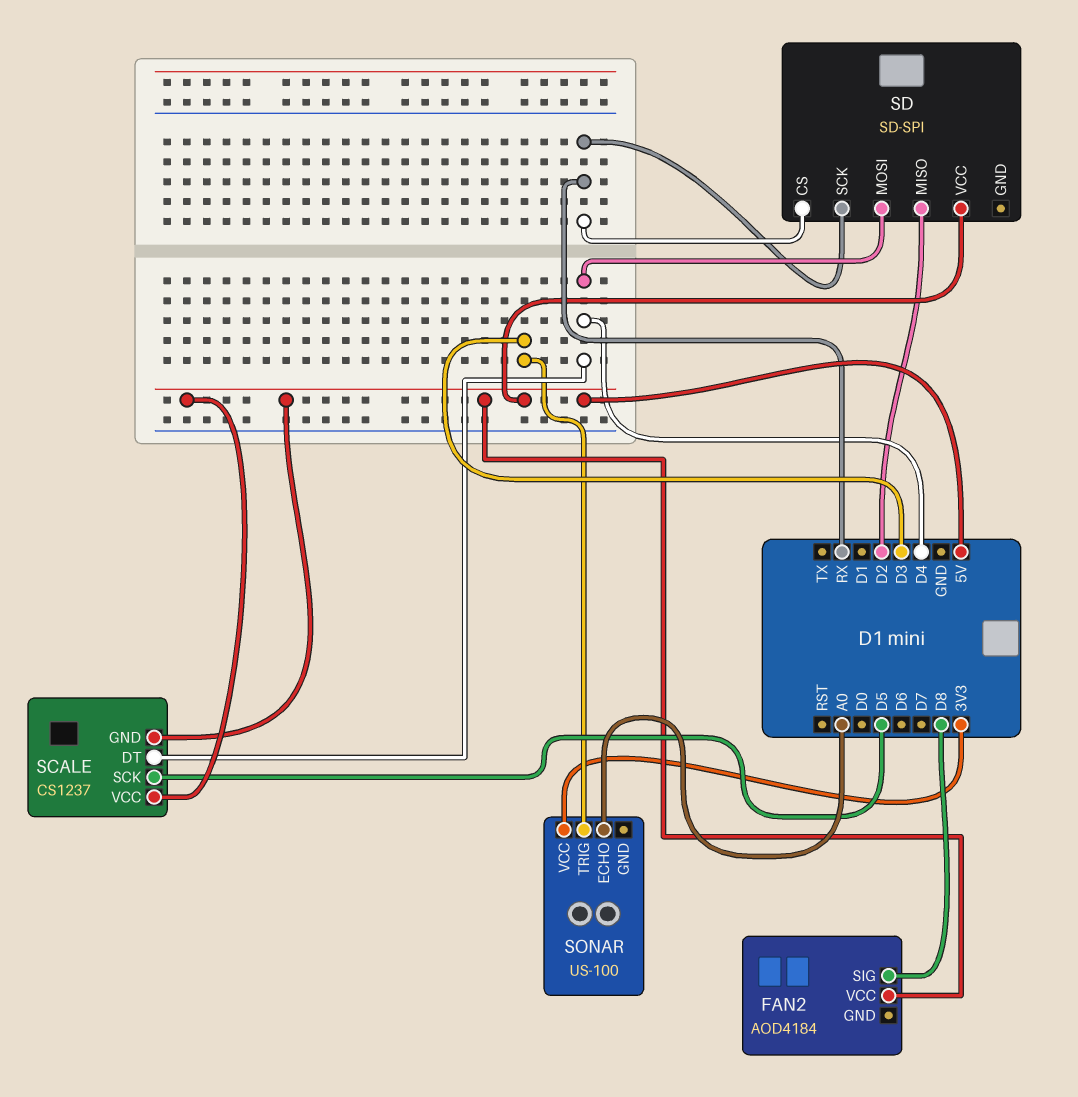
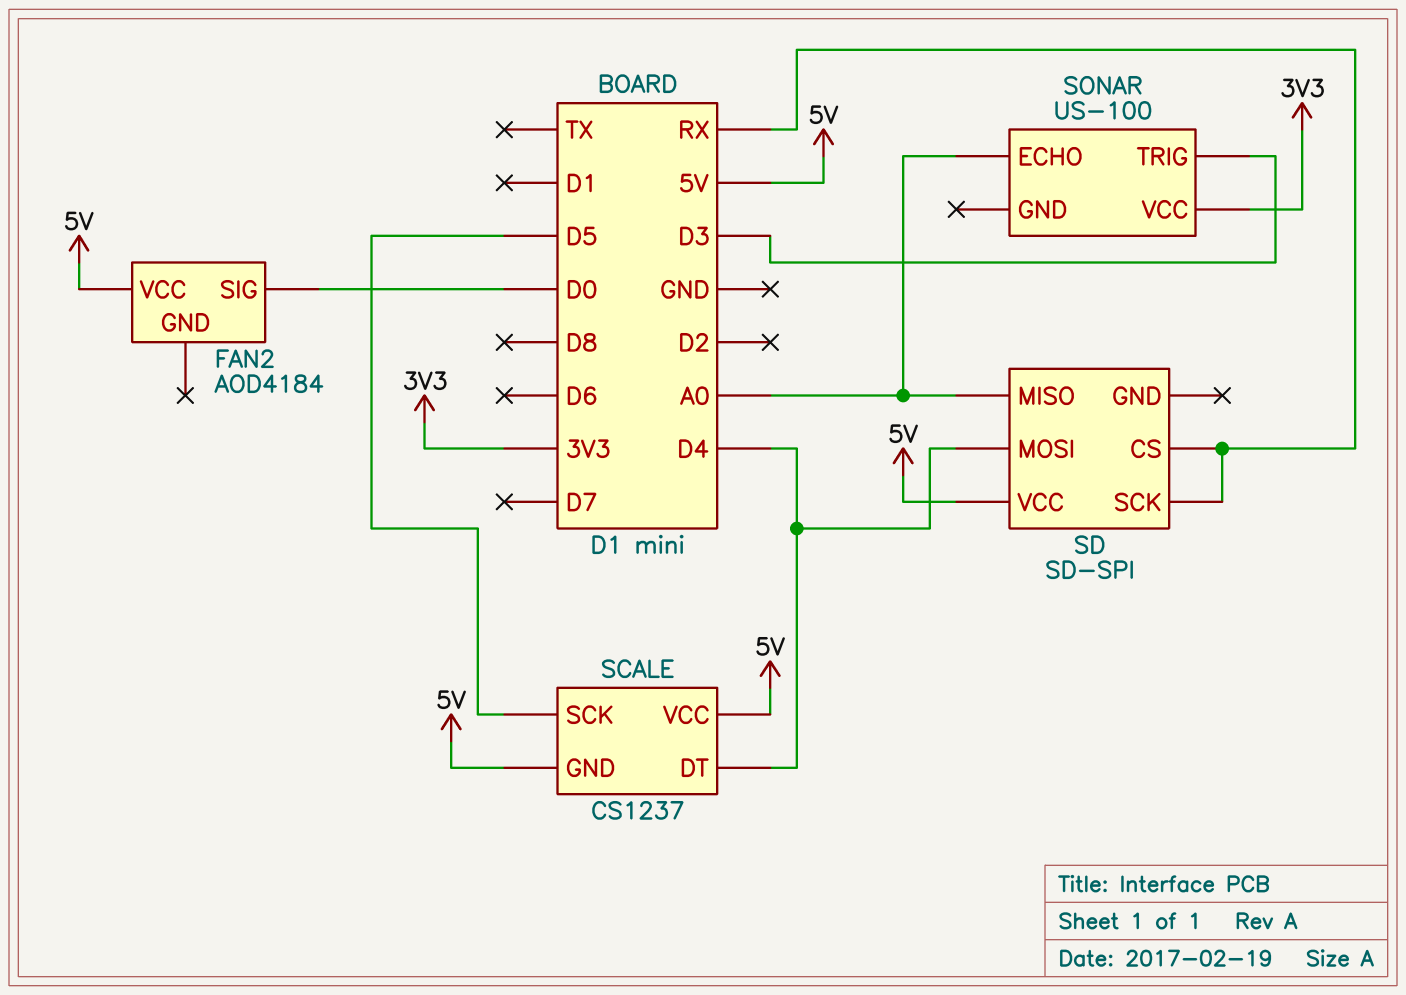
FAN2 pin SIG: D8 -> D0
SD pin MISO: D2 -> A0

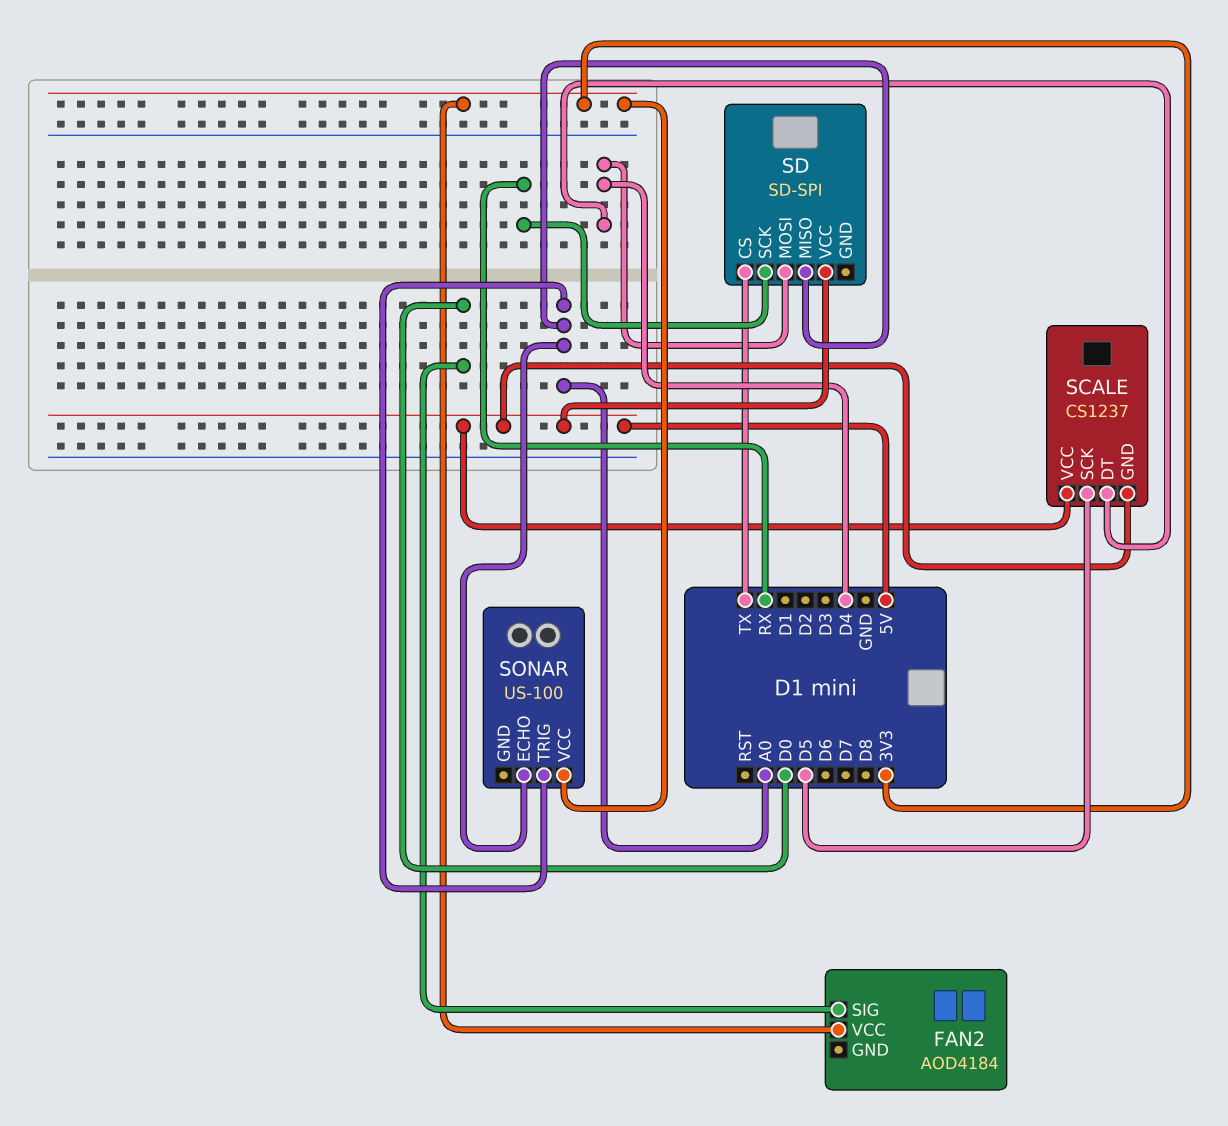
FAN2 pin VCC: 5V -> 3V3
SD pin CS: RX -> TX
SONAR pin TRIG: D3 -> A0

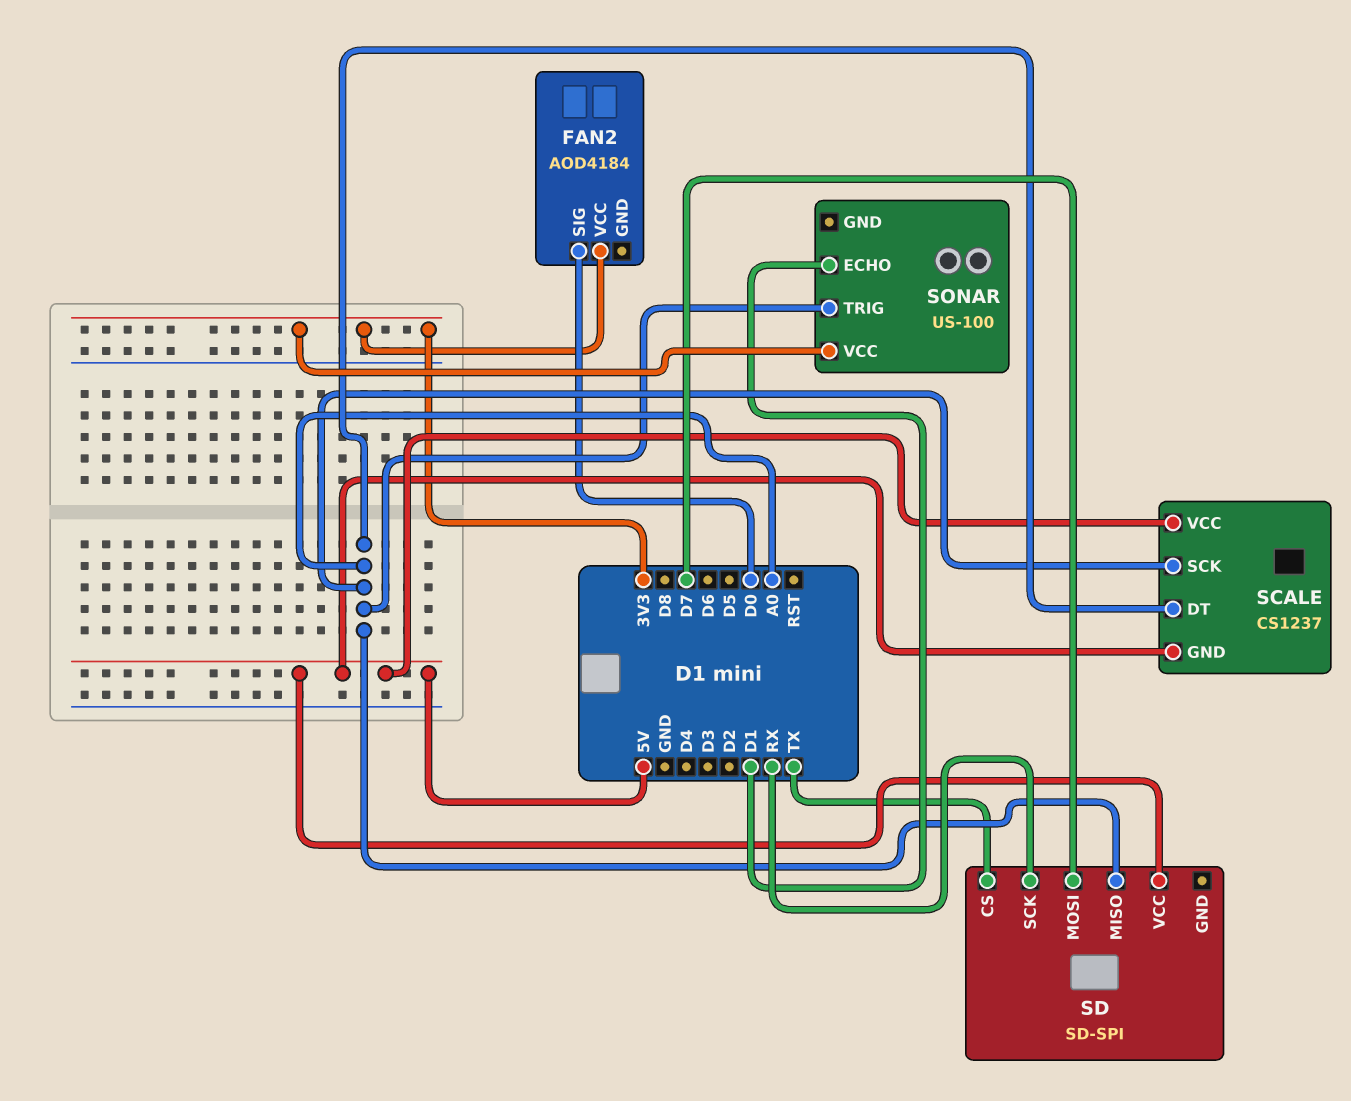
SCALE pin DT: D4 -> A0
SCALE pin SCK: D5 -> A0
SD pin MOSI: D4 -> D7
SONAR pin ECHO: A0 -> D1

